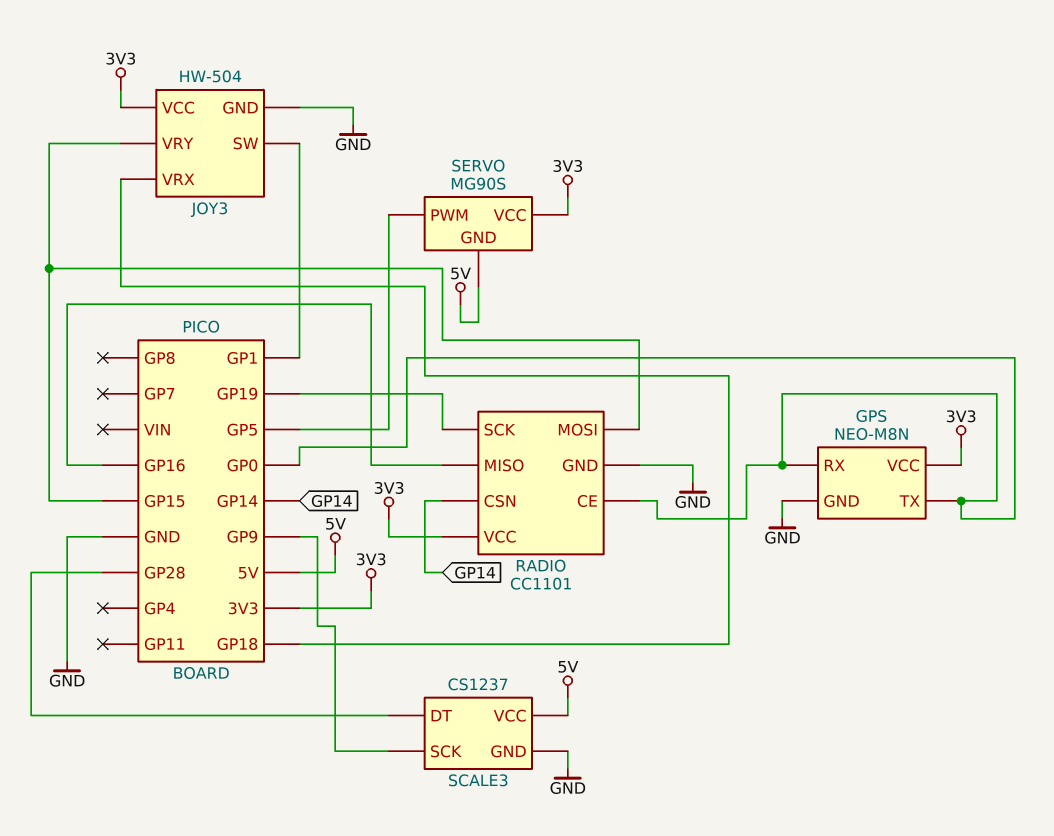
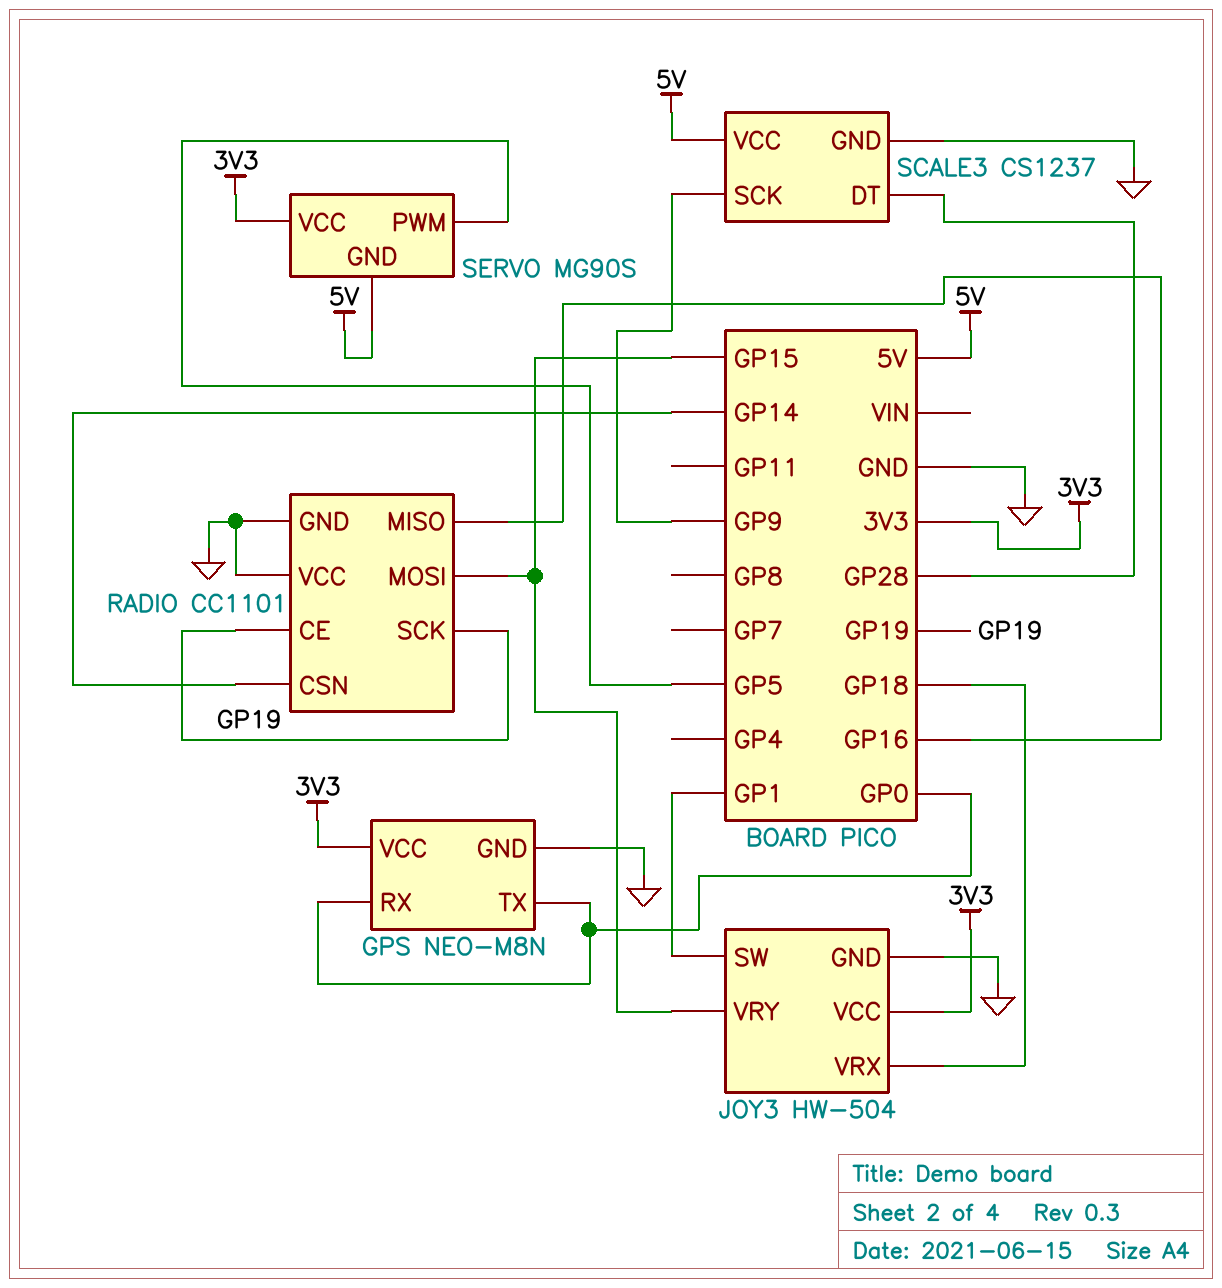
RADIO pin CE: GP0 -> GP19
RADIO pin VCC: 3V3 -> GND

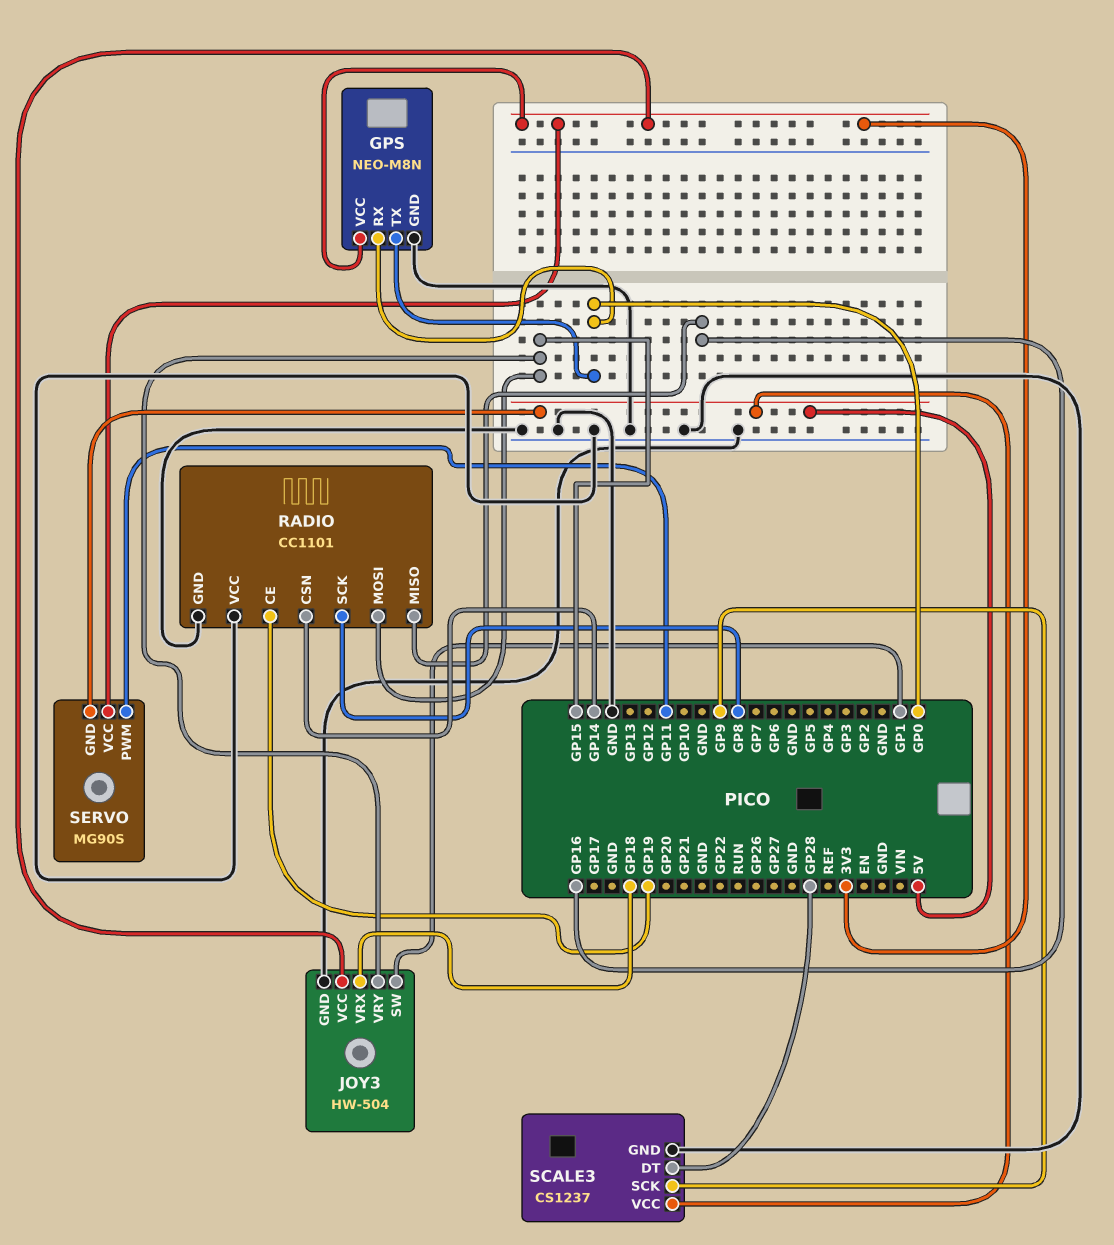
RADIO pin SCK: GP19 -> GP8
SERVO pin PWM: GP5 -> GP11

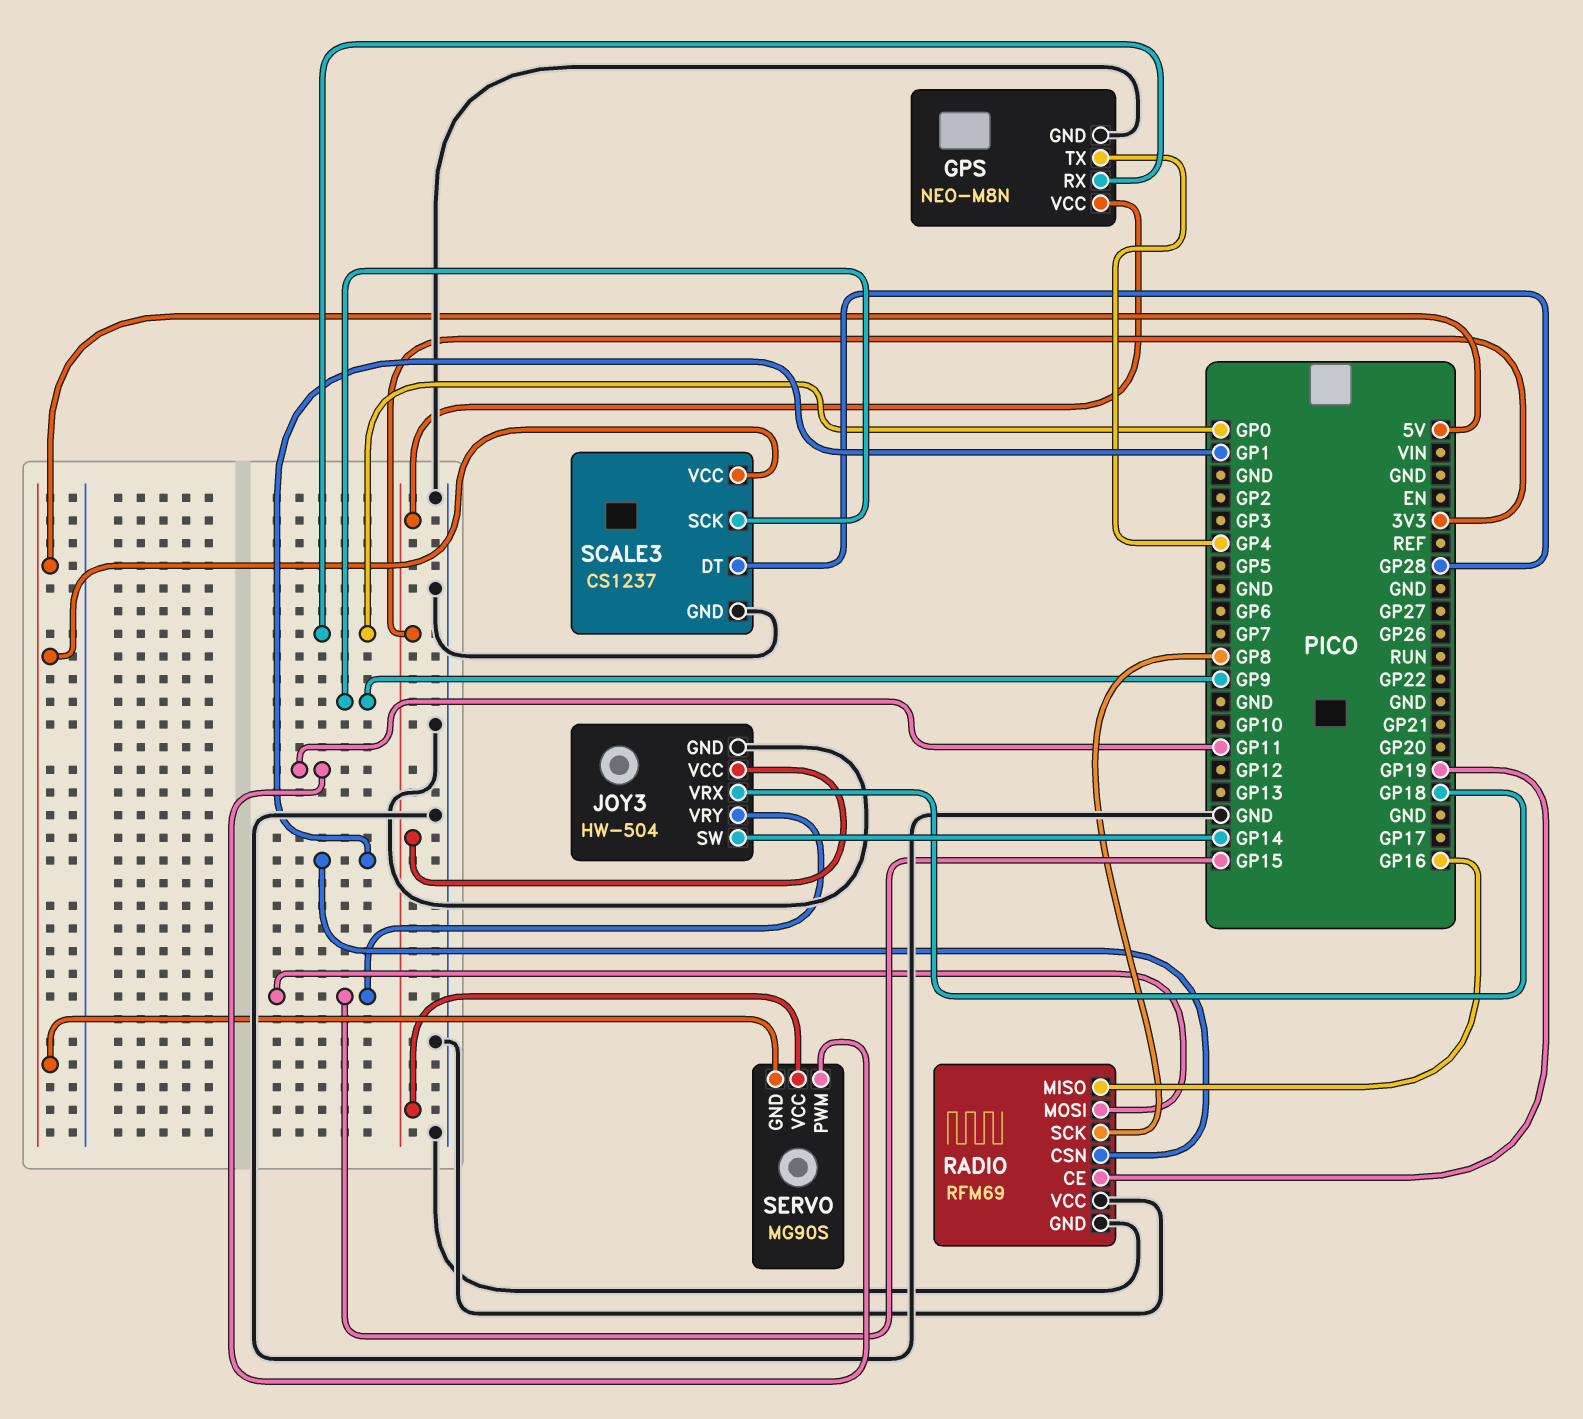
GPS pin TX: GP0 -> GP4
JOY3 pin SW: GP1 -> GP14
RADIO: CC1101 -> RFM69
RADIO pin CSN: GP14 -> GP1

